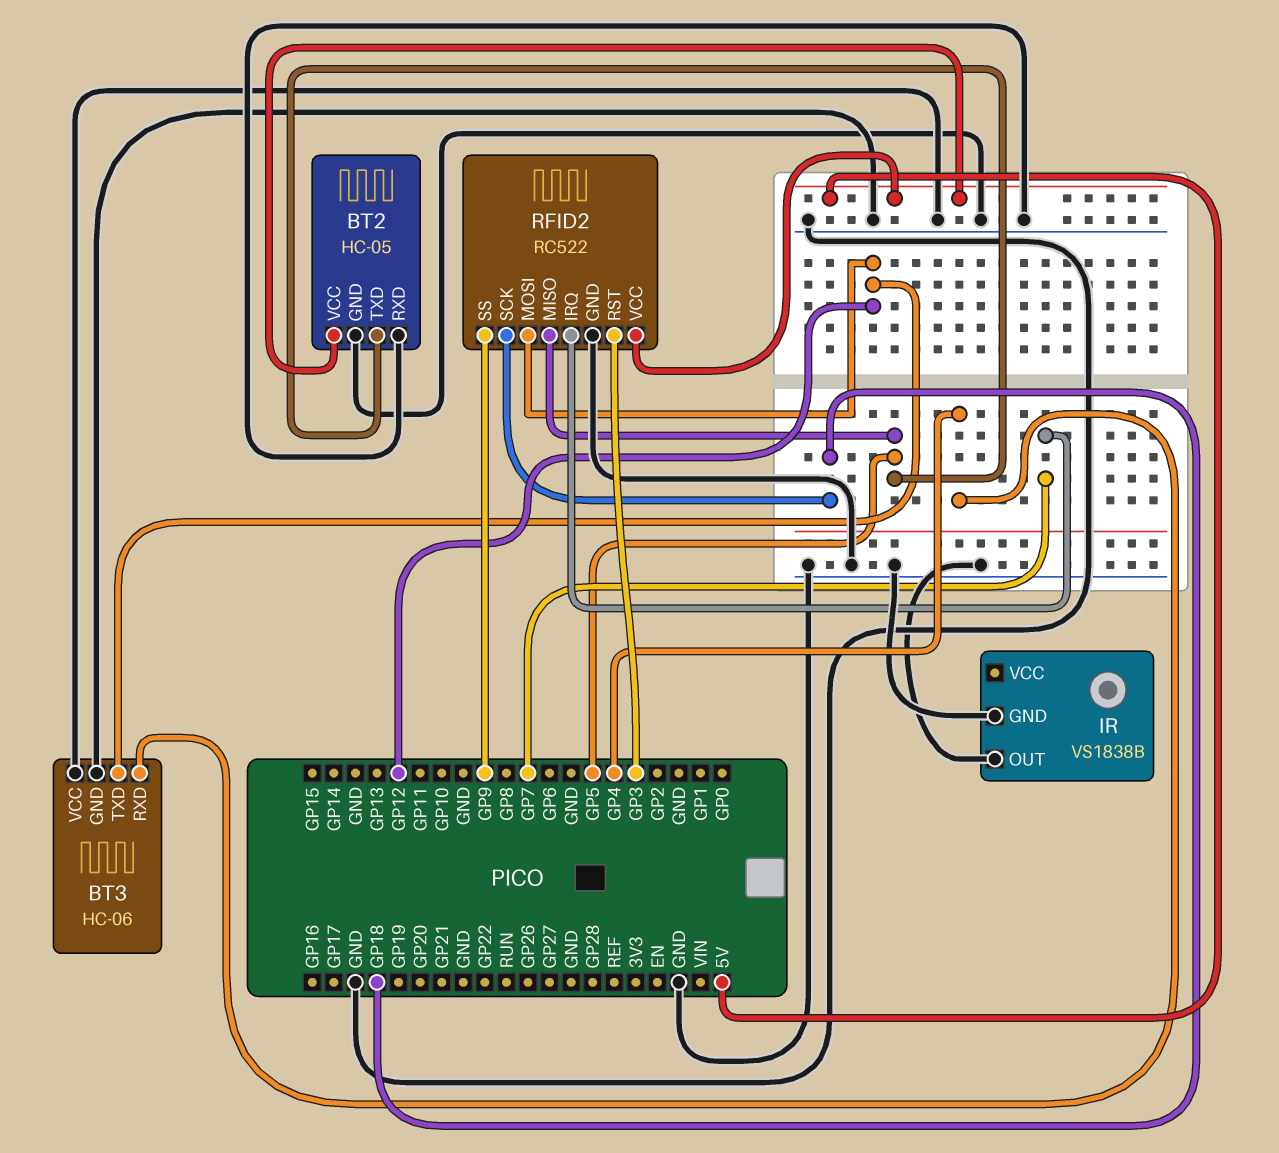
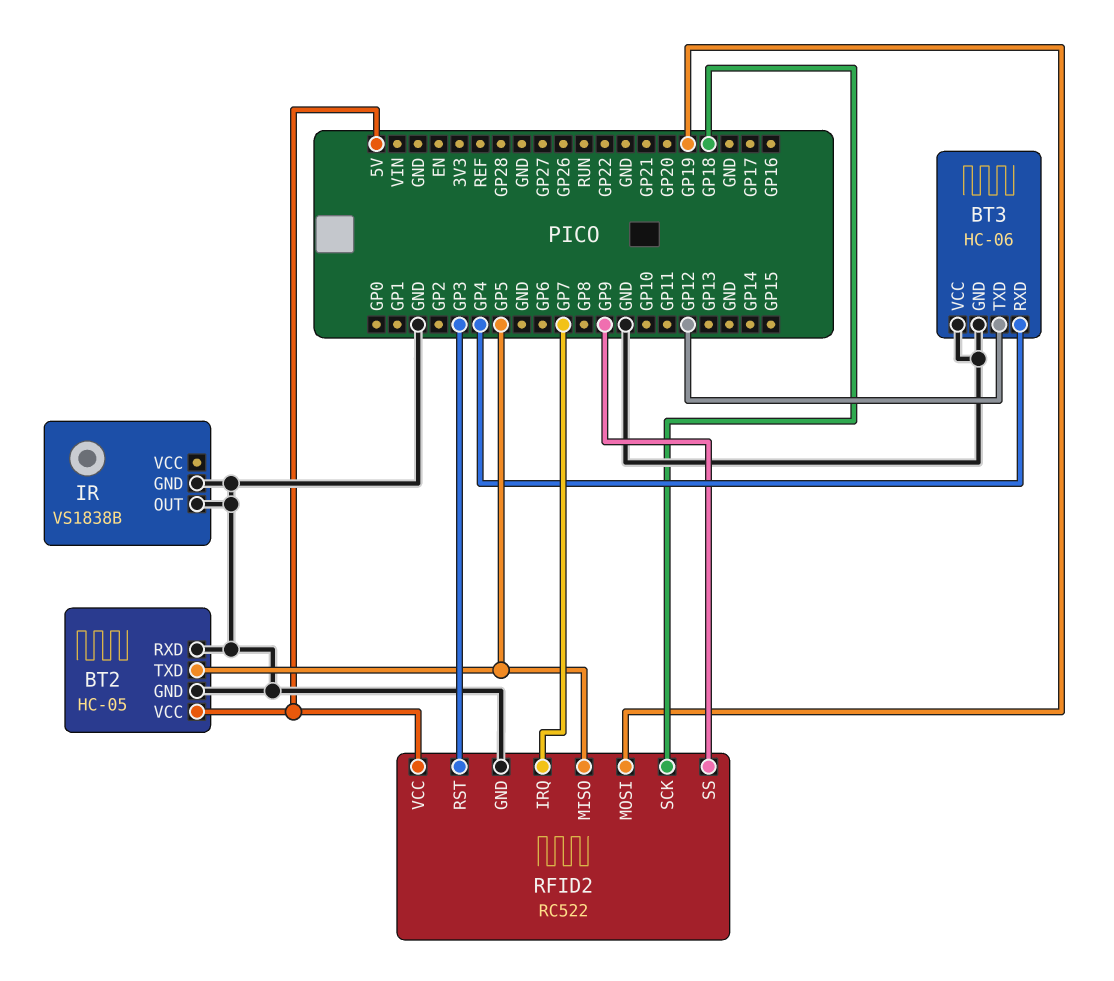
RFID2 pin MOSI: GP12 -> GP19

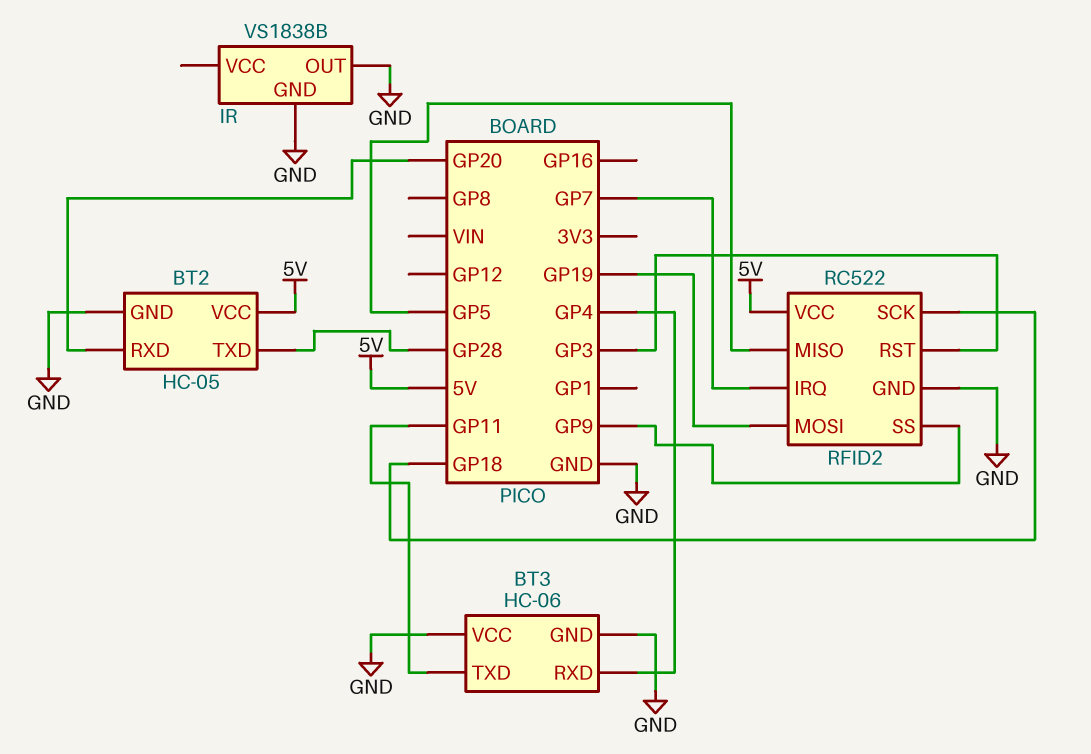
BT2 pin RXD: GND -> GP20
BT2 pin TXD: GP5 -> GP28
BT3 pin TXD: GP12 -> GP11

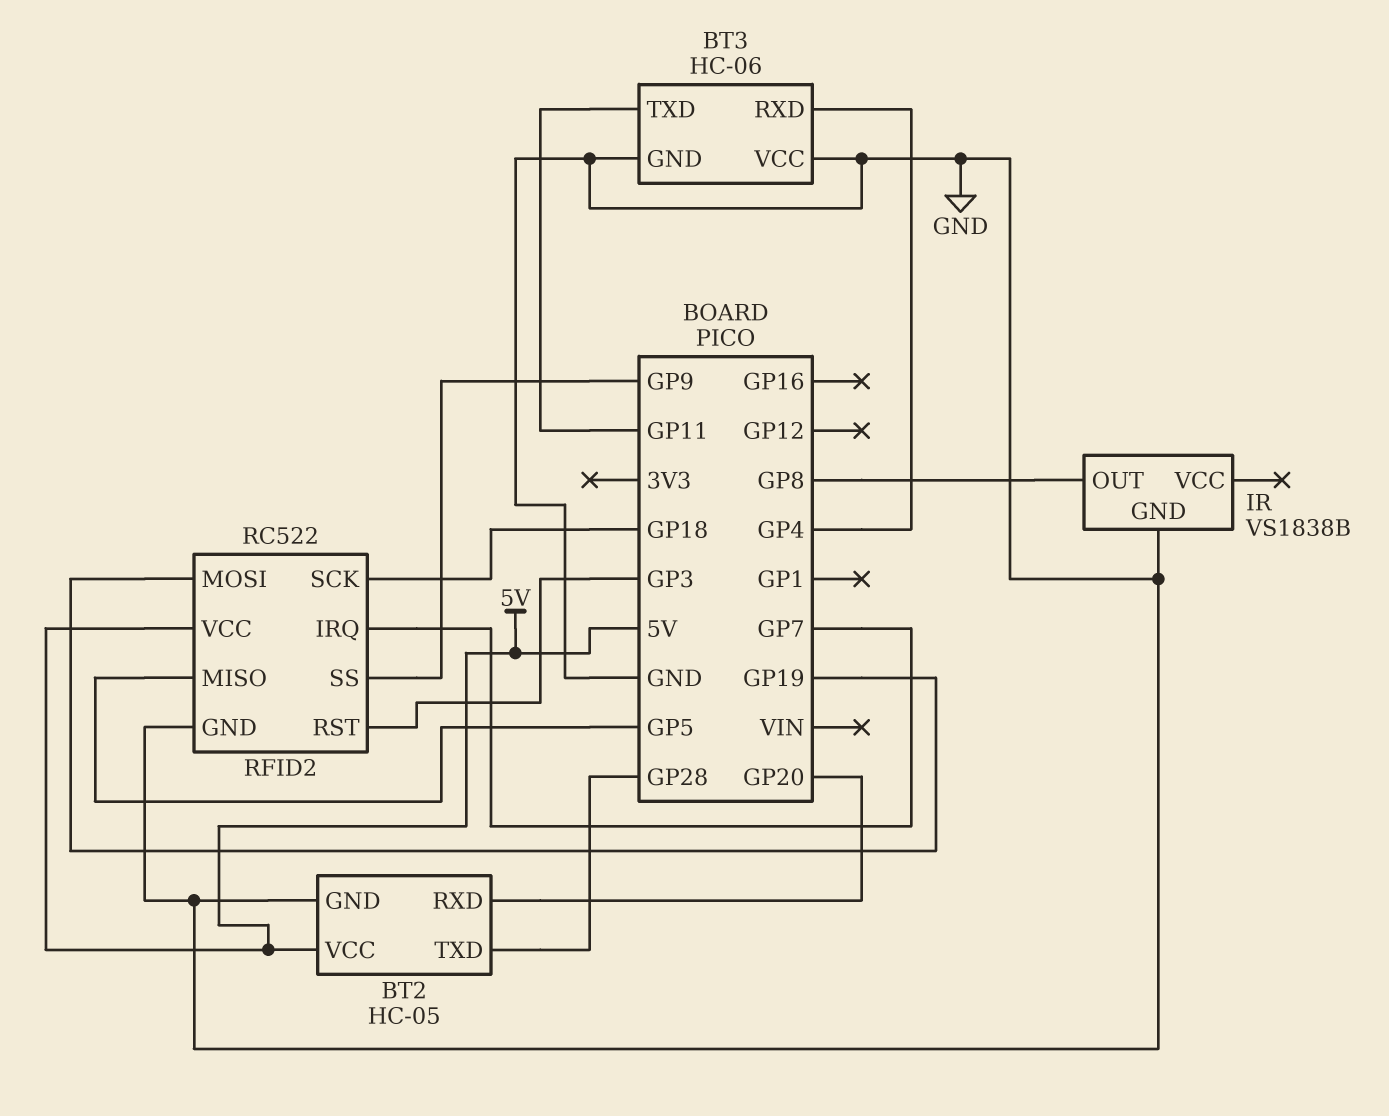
IR pin OUT: GND -> GP8

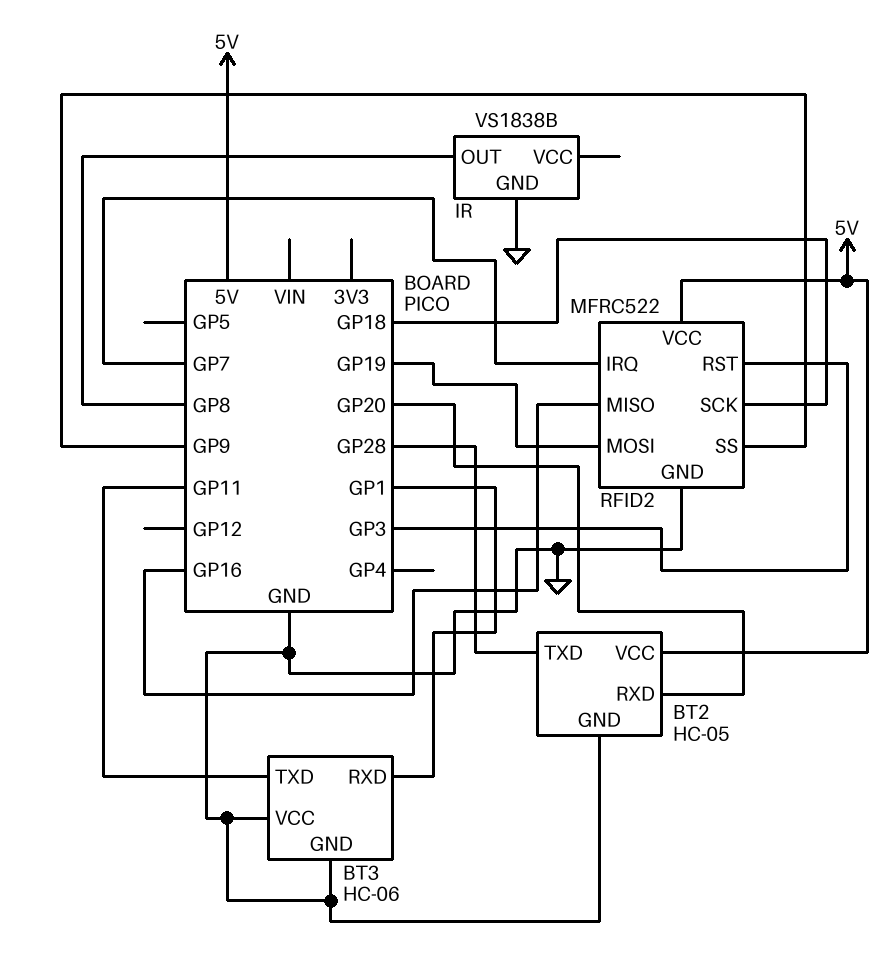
BT3 pin RXD: GP4 -> GP1
RFID2: RC522 -> MFRC522
RFID2 pin MISO: GP5 -> GP16

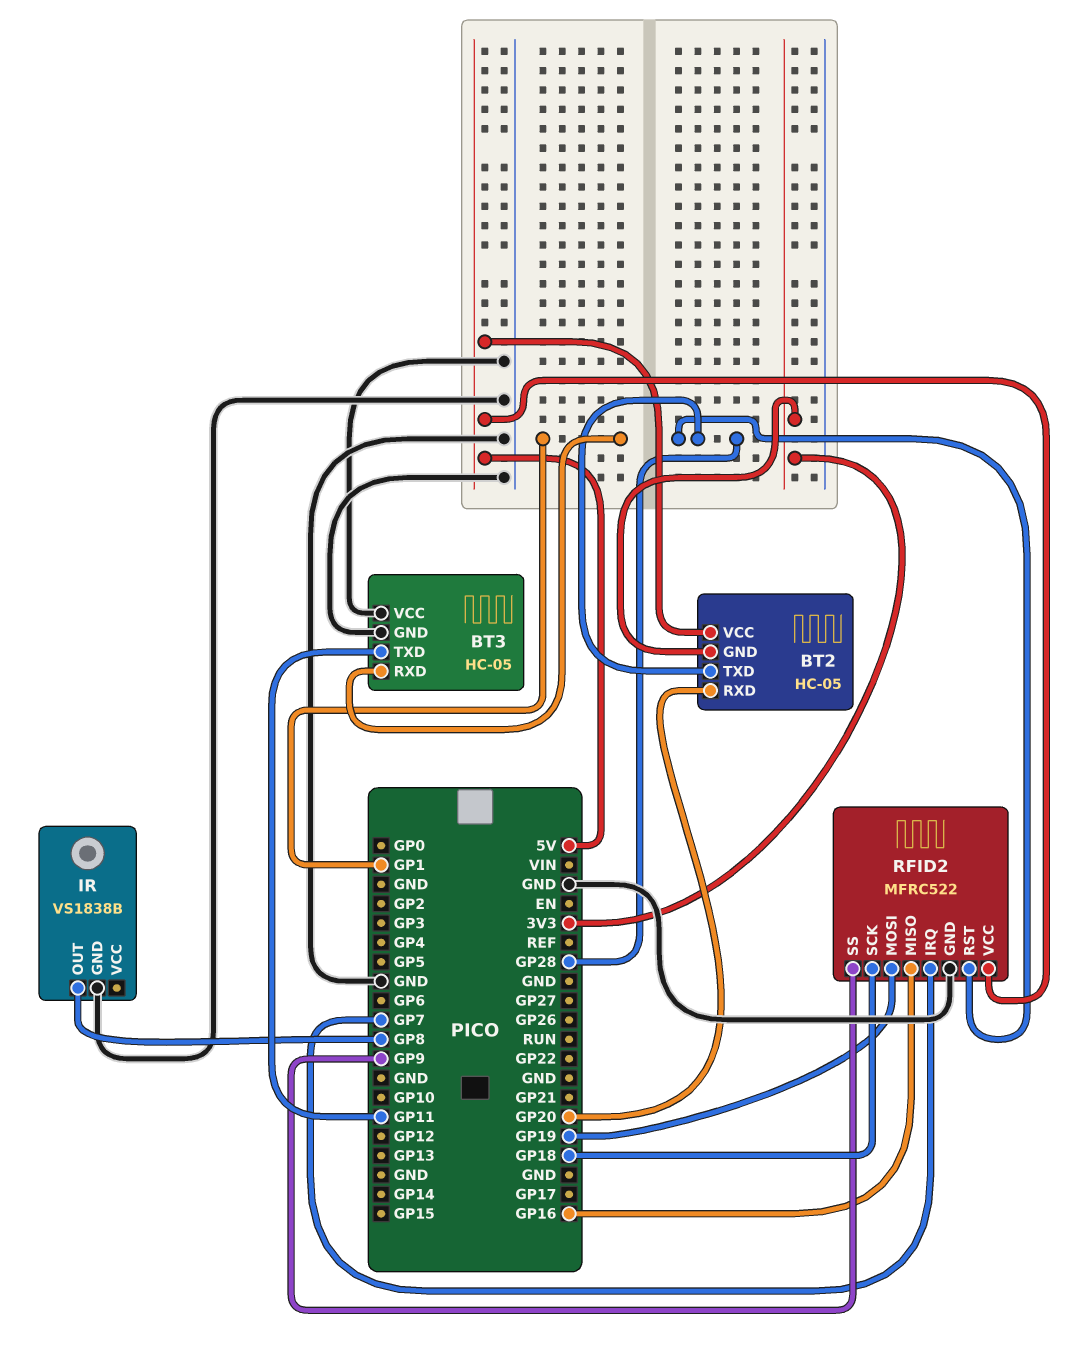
BT2 pin GND: GND -> 3V3
BT3: HC-06 -> HC-05
RFID2 pin RST: GP3 -> GP28

